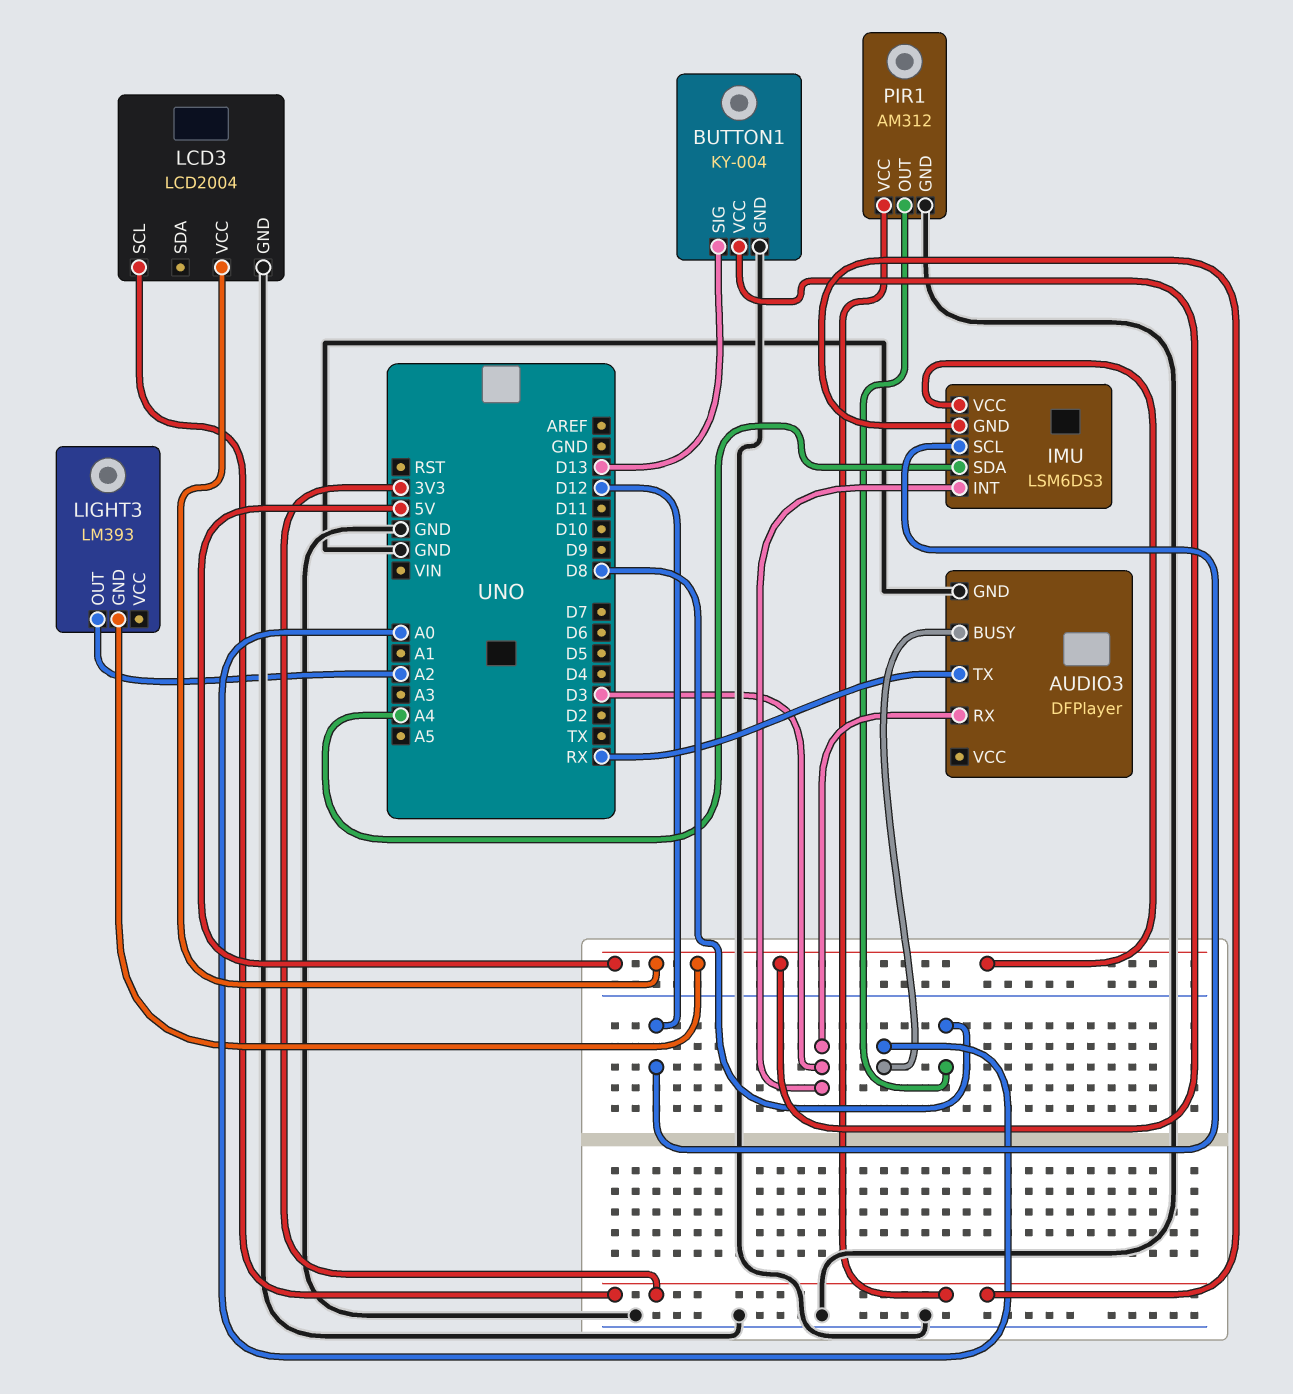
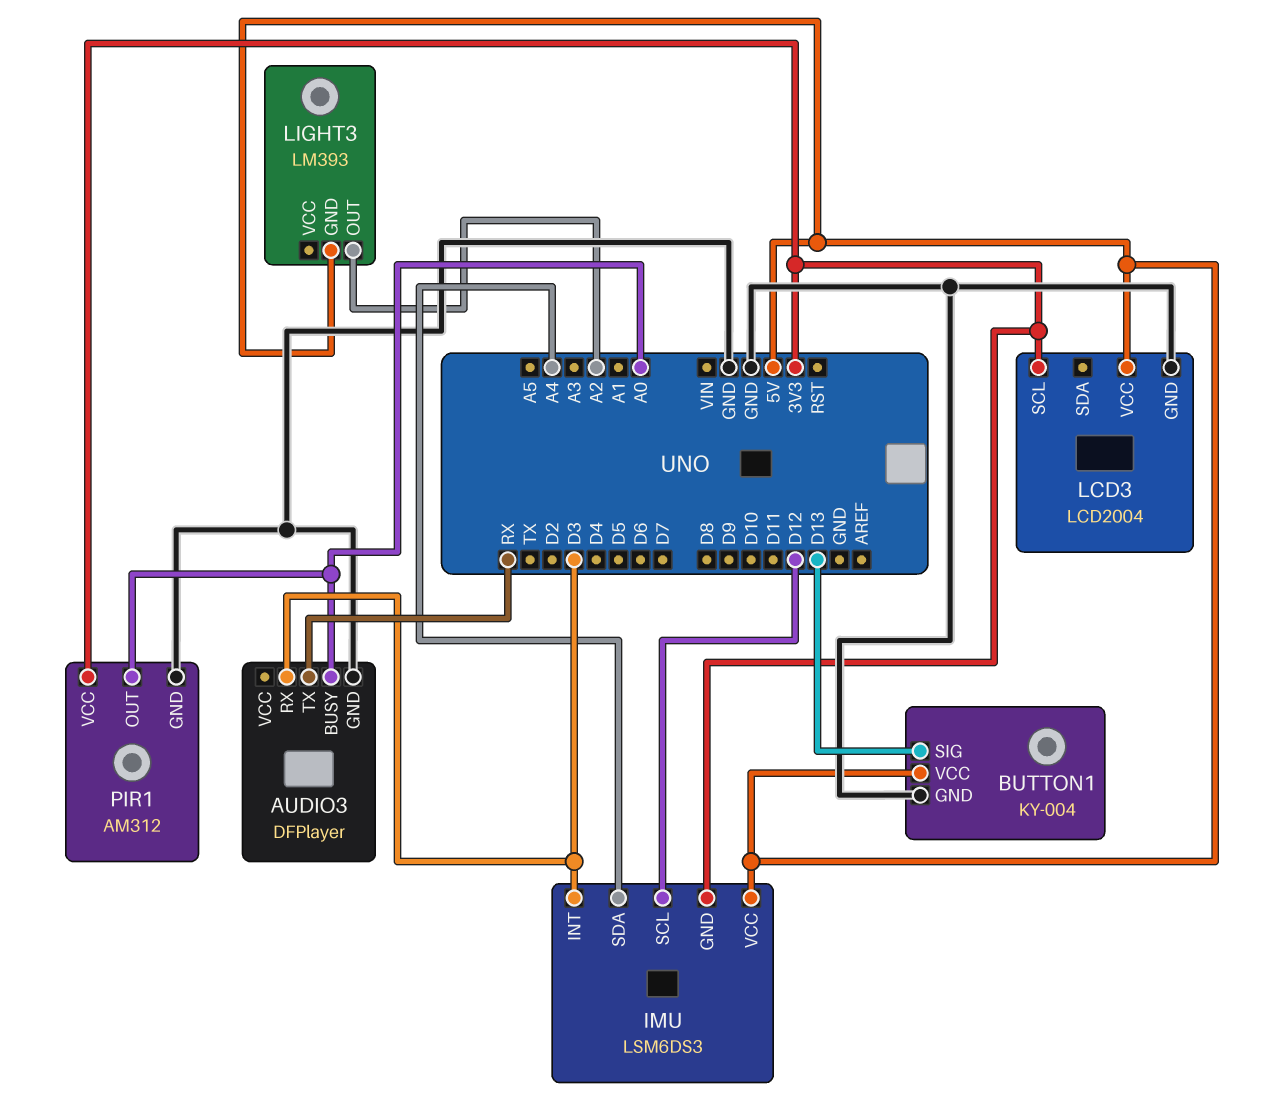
PIR1 pin OUT: D8 -> A0

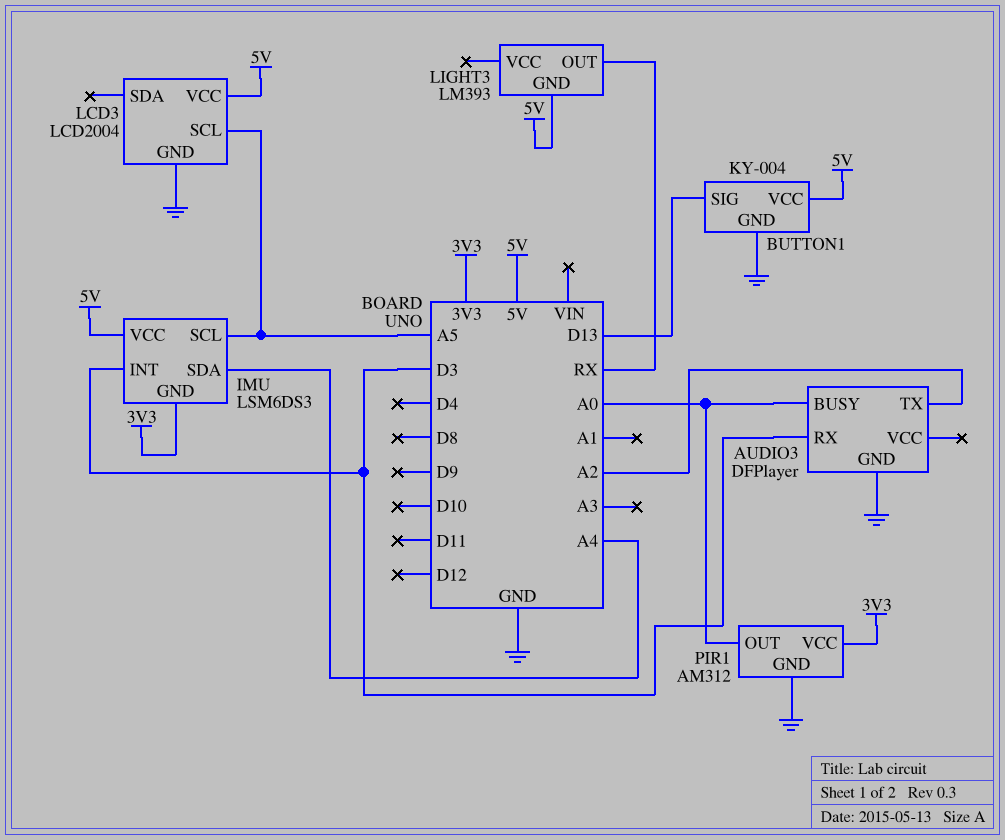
AUDIO3 pin TX: RX -> A2
IMU pin SCL: D12 -> A5
LCD3 pin SCL: 3V3 -> A5
LIGHT3 pin OUT: A2 -> RX

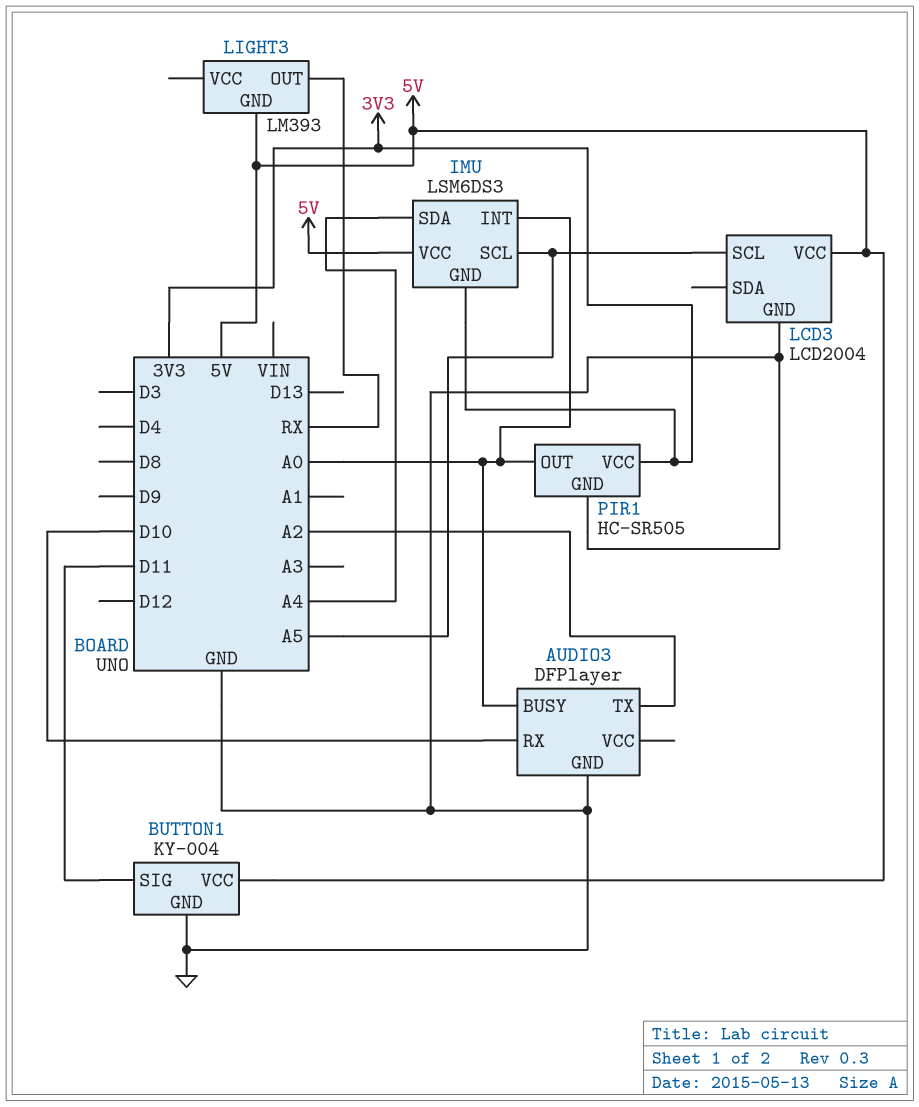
AUDIO3 pin RX: D3 -> D10
BUTTON1 pin SIG: D13 -> D11
IMU pin INT: D3 -> A0
PIR1: AM312 -> HC-SR505

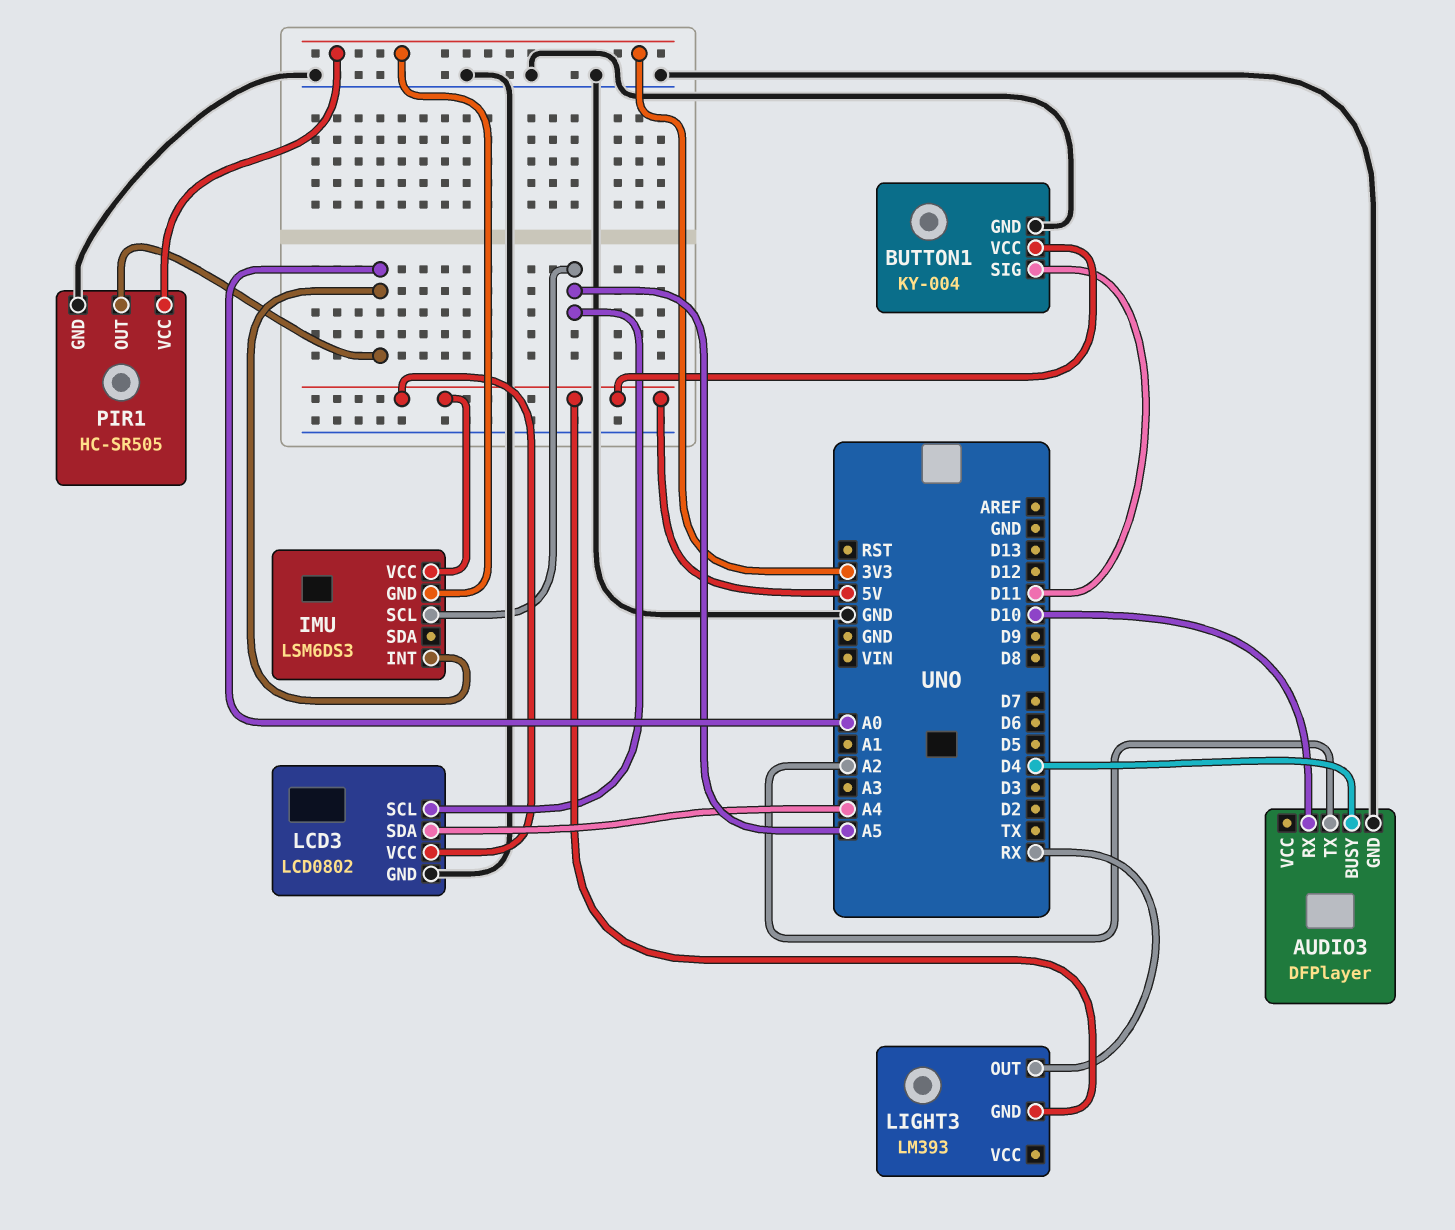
AUDIO3 pin BUSY: A0 -> D4
IMU pin SDA: A4 -> none
LCD3: LCD2004 -> LCD0802
LCD3 pin SDA: none -> A4

